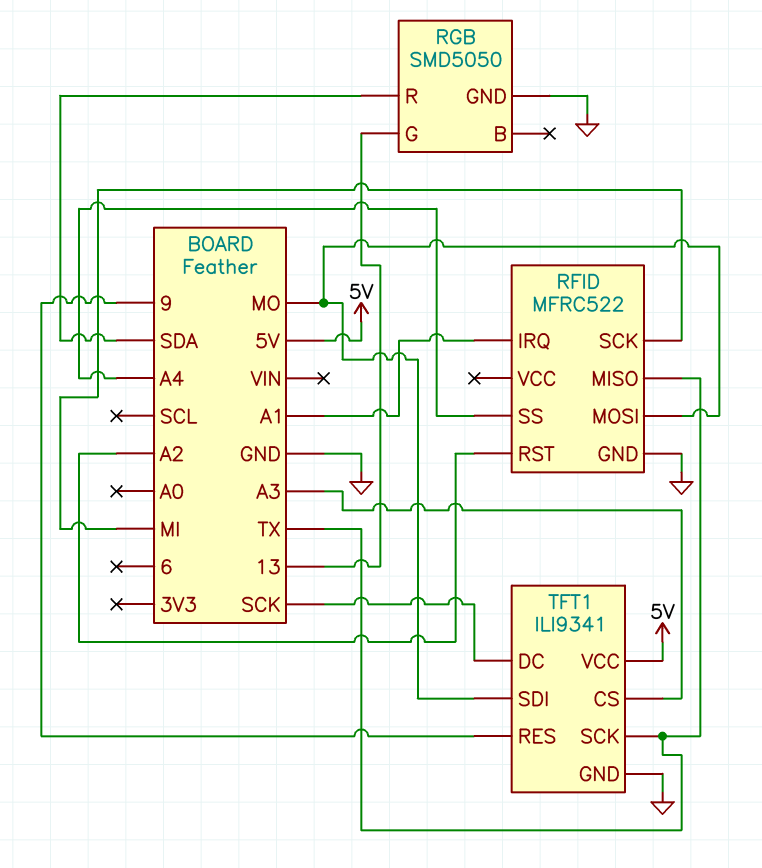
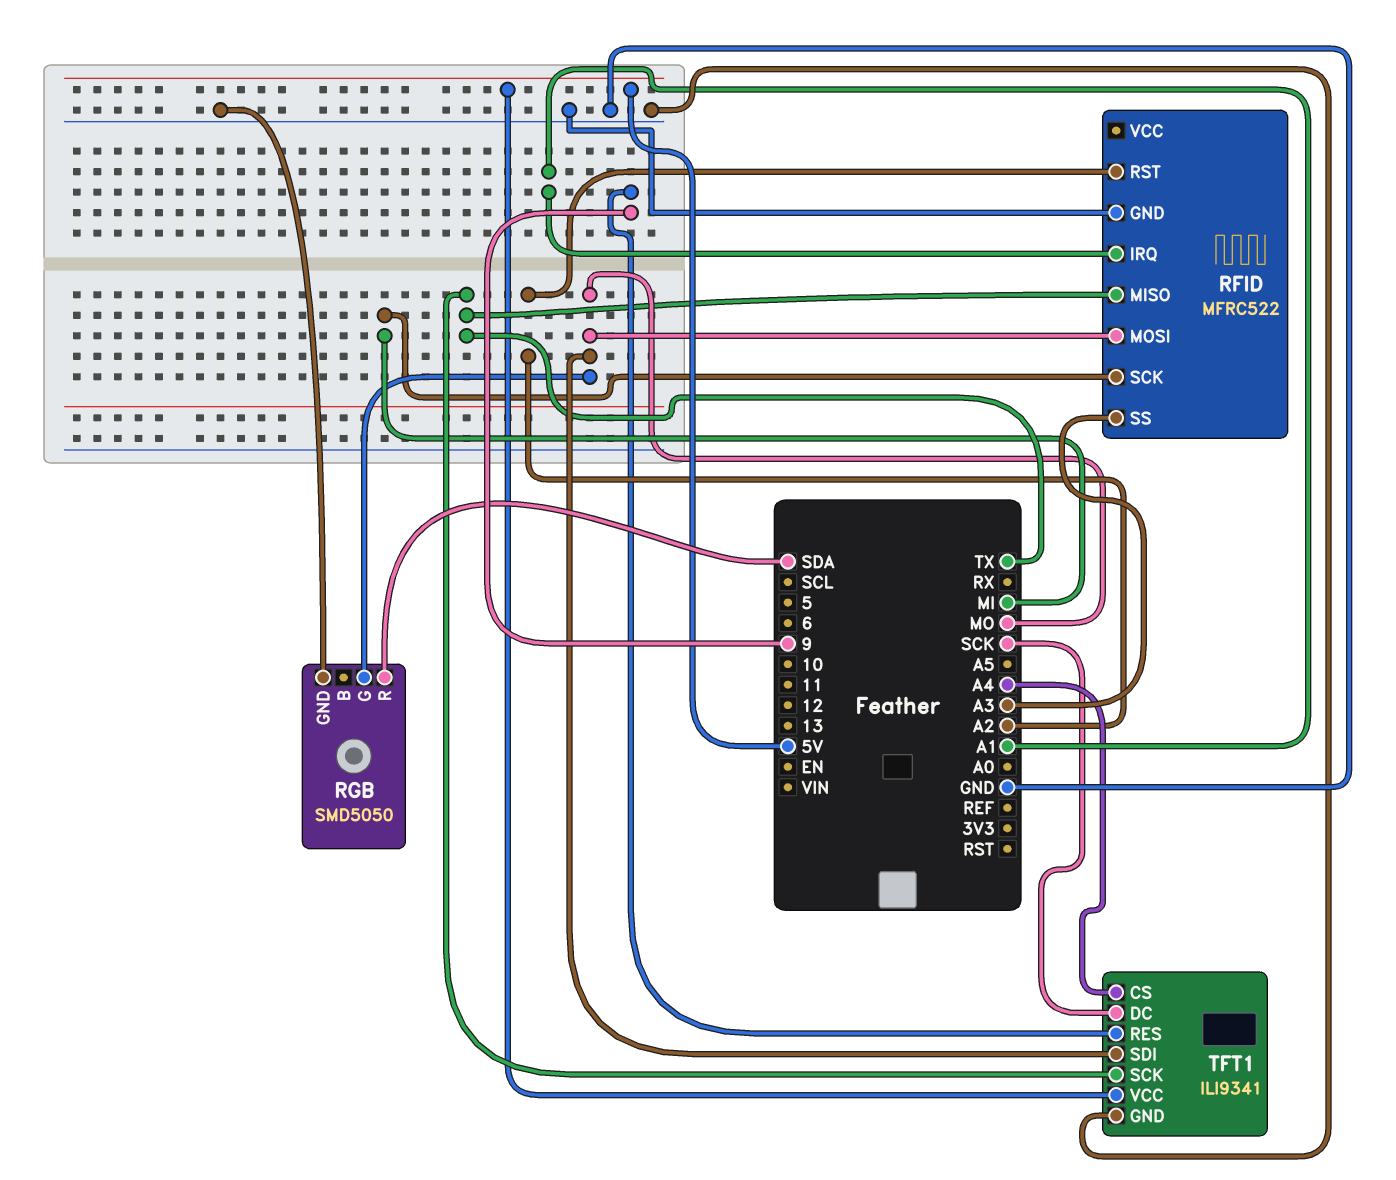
RFID pin SS: A4 -> A3
RGB pin G: 13 -> MO
TFT1 pin CS: A3 -> A4

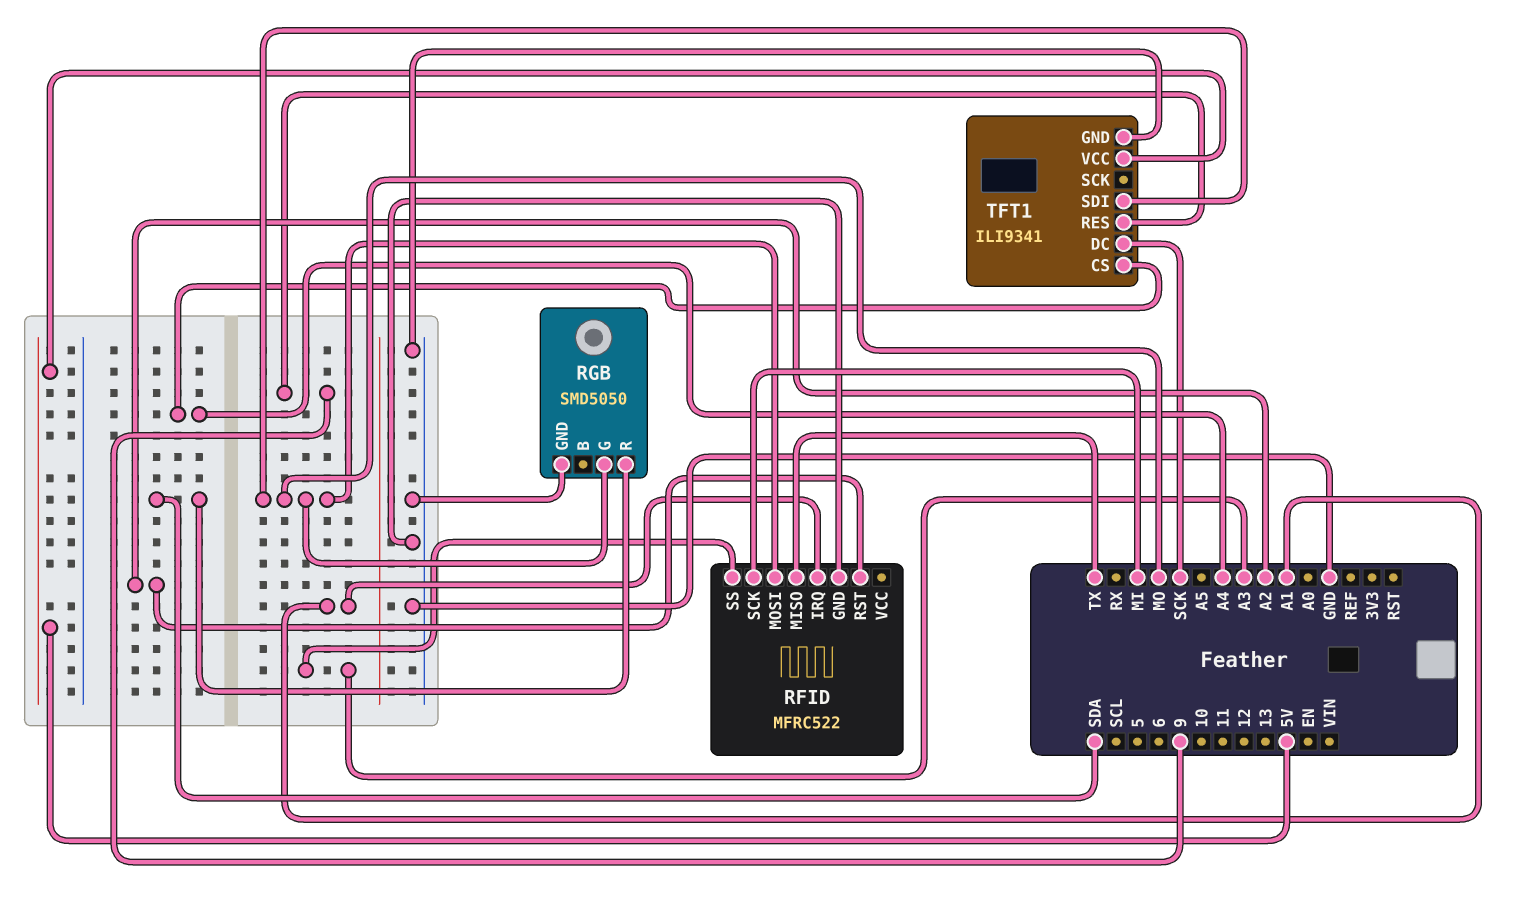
TFT1 pin SCK: TX -> none

